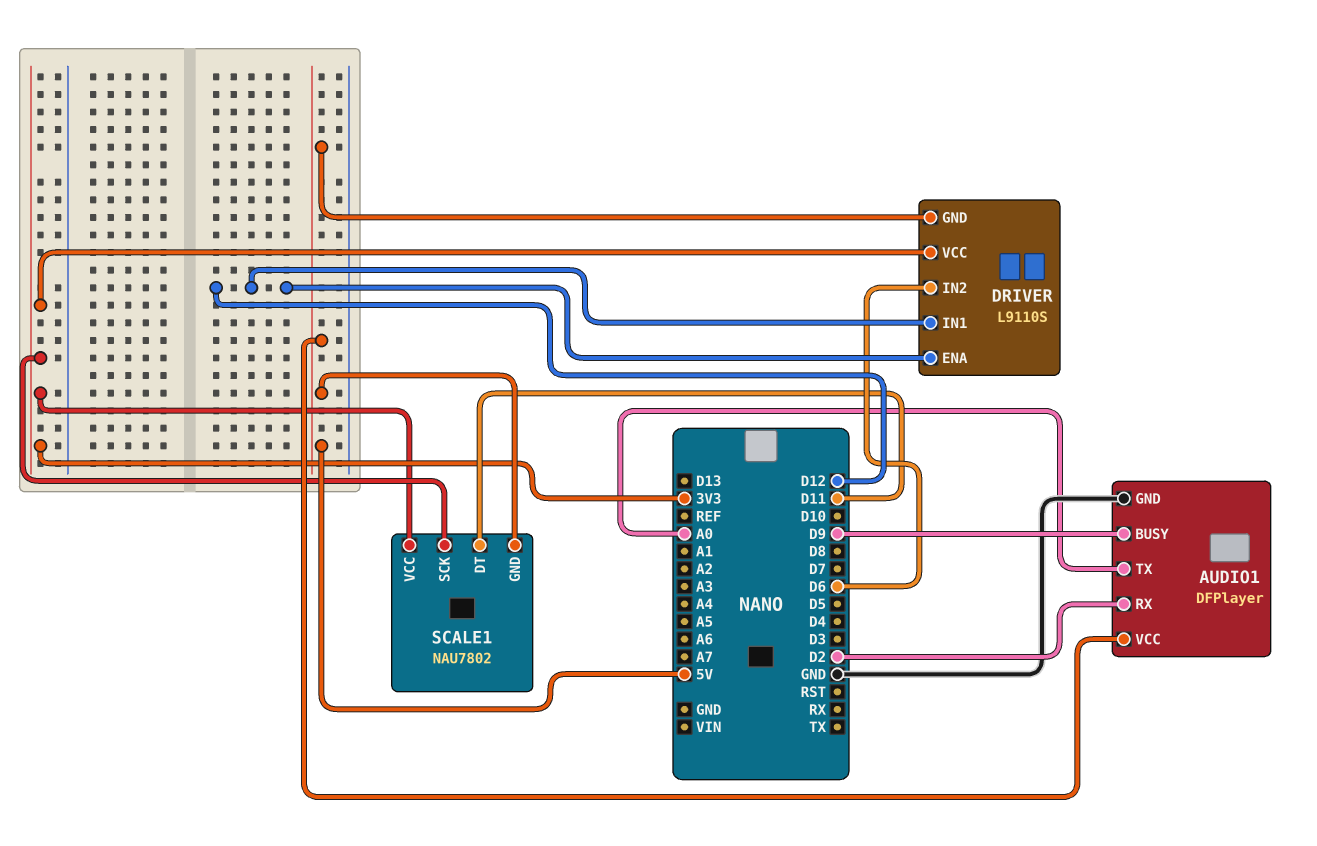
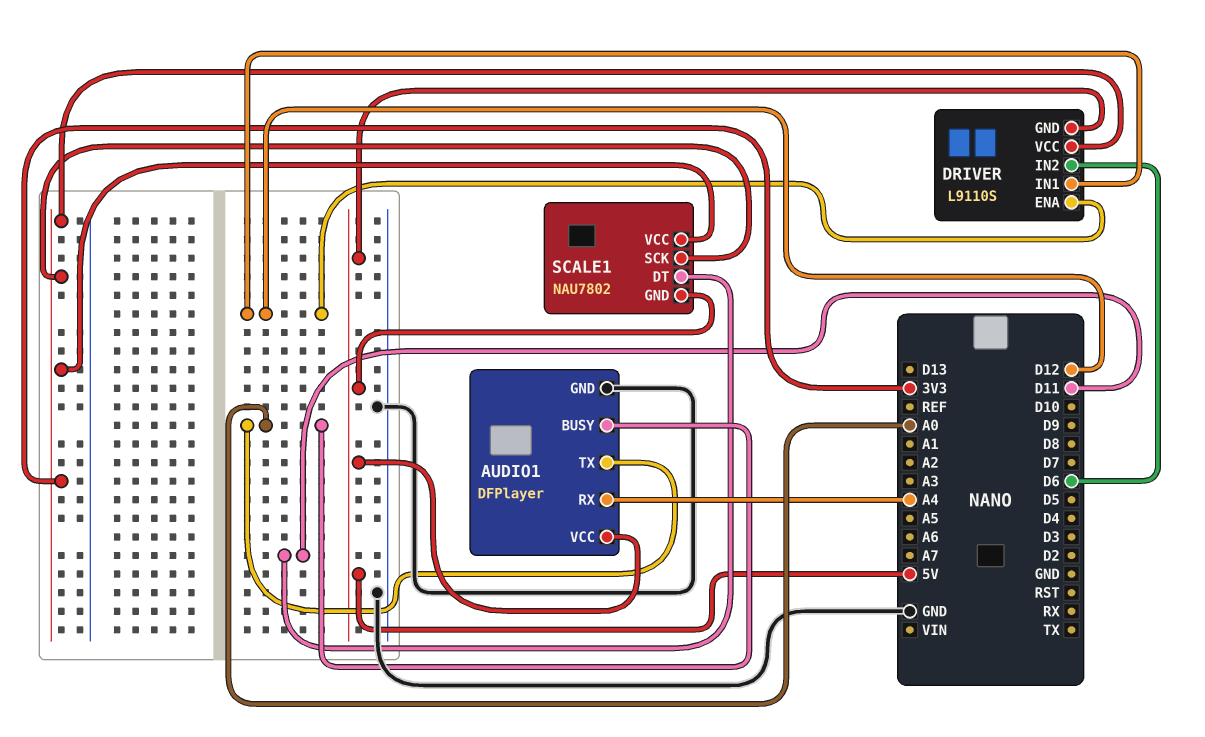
AUDIO1 pin BUSY: D9 -> A0
AUDIO1 pin RX: D2 -> A4

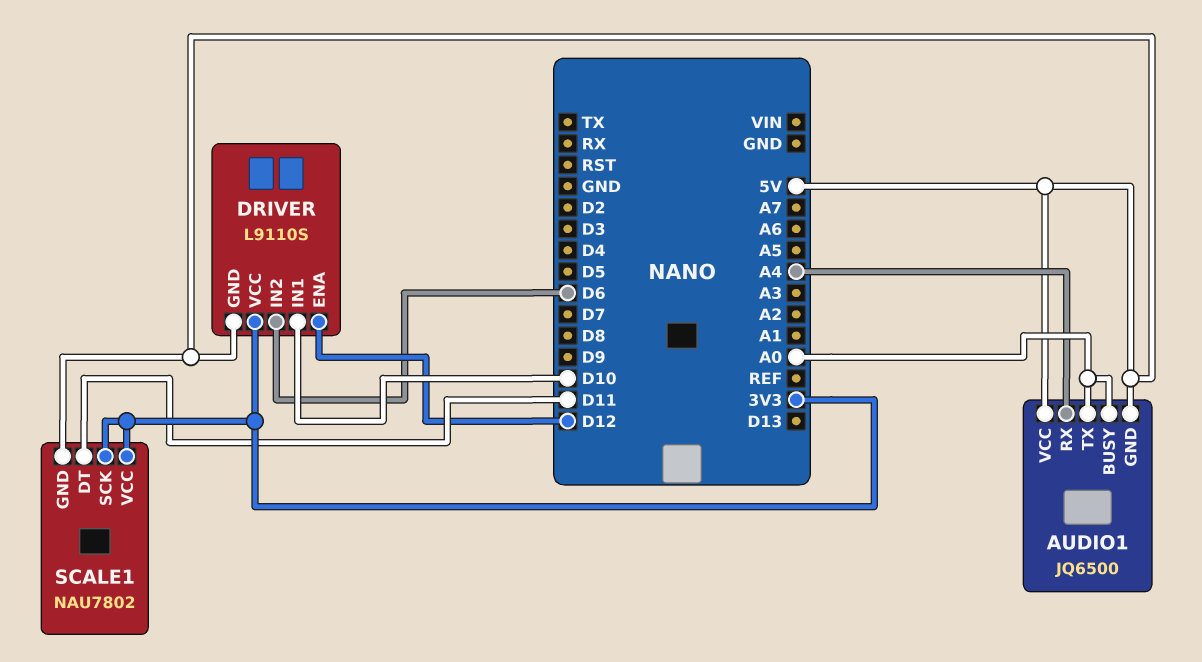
AUDIO1: DFPlayer -> JQ6500
AUDIO1 pin GND: GND -> 5V
DRIVER pin IN1: D12 -> D10

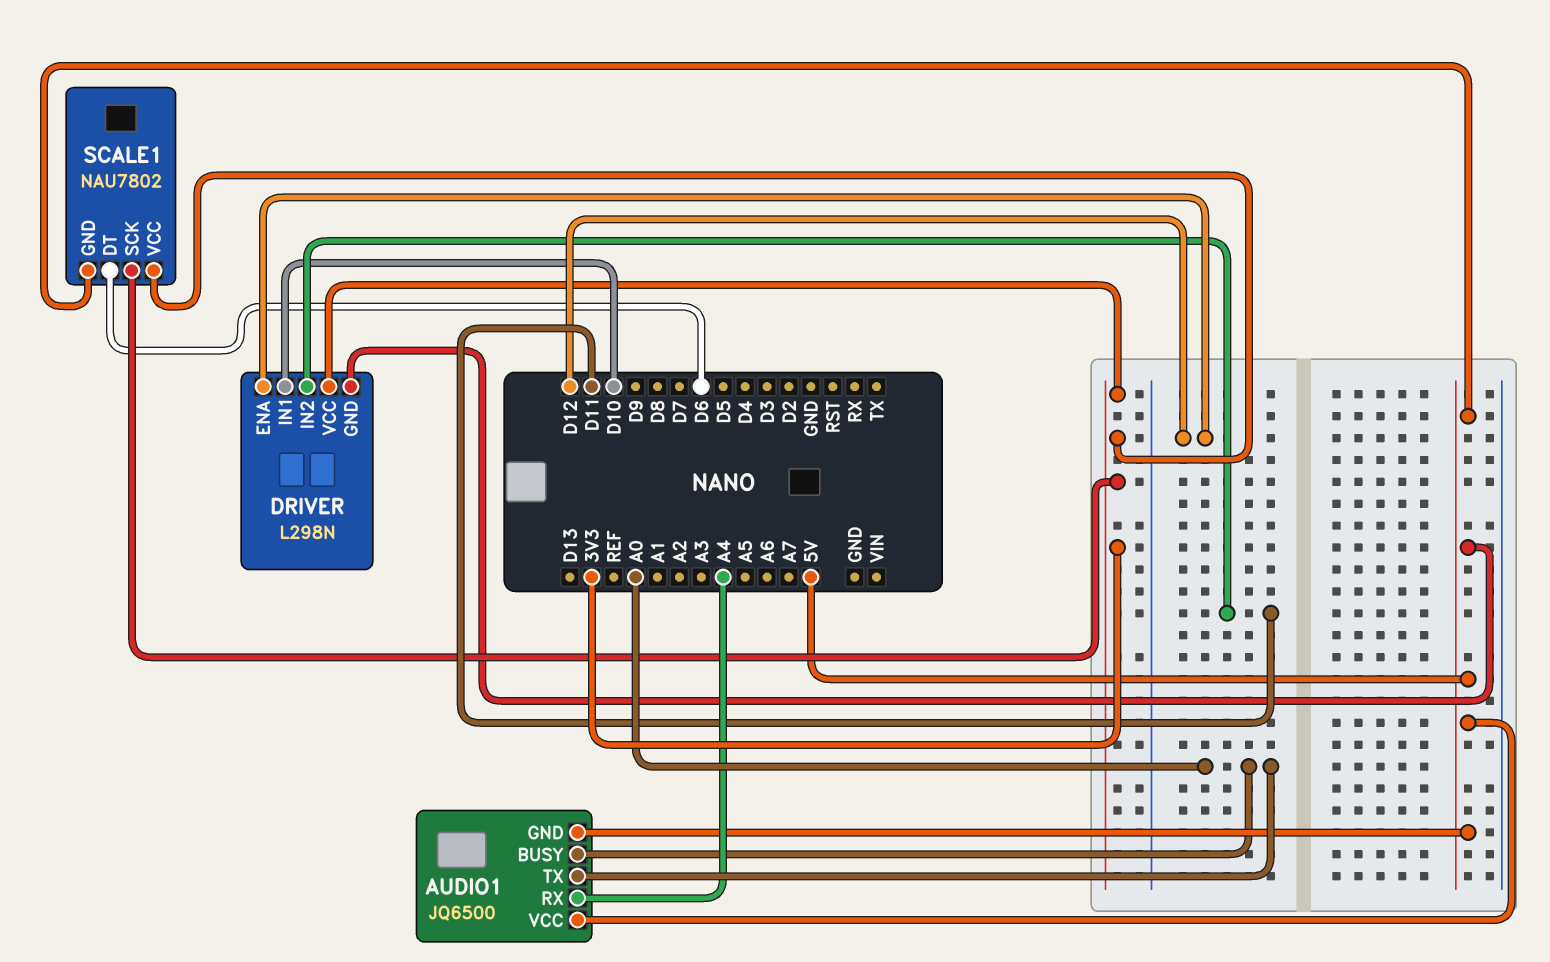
DRIVER: L9110S -> L298N
DRIVER pin IN2: D6 -> D11
SCALE1 pin DT: D11 -> D6

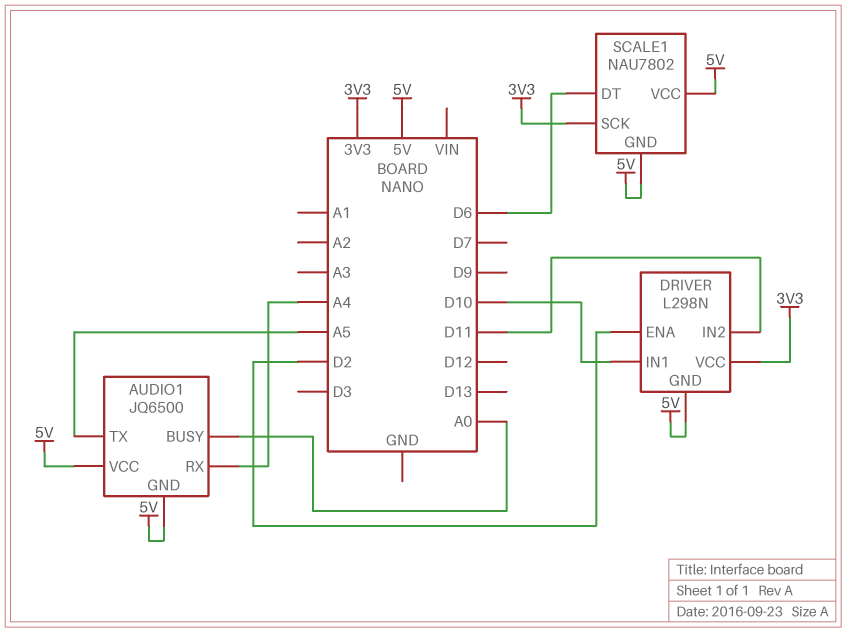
AUDIO1 pin TX: A0 -> A5
DRIVER pin ENA: D12 -> D2
SCALE1 pin VCC: 3V3 -> 5V

